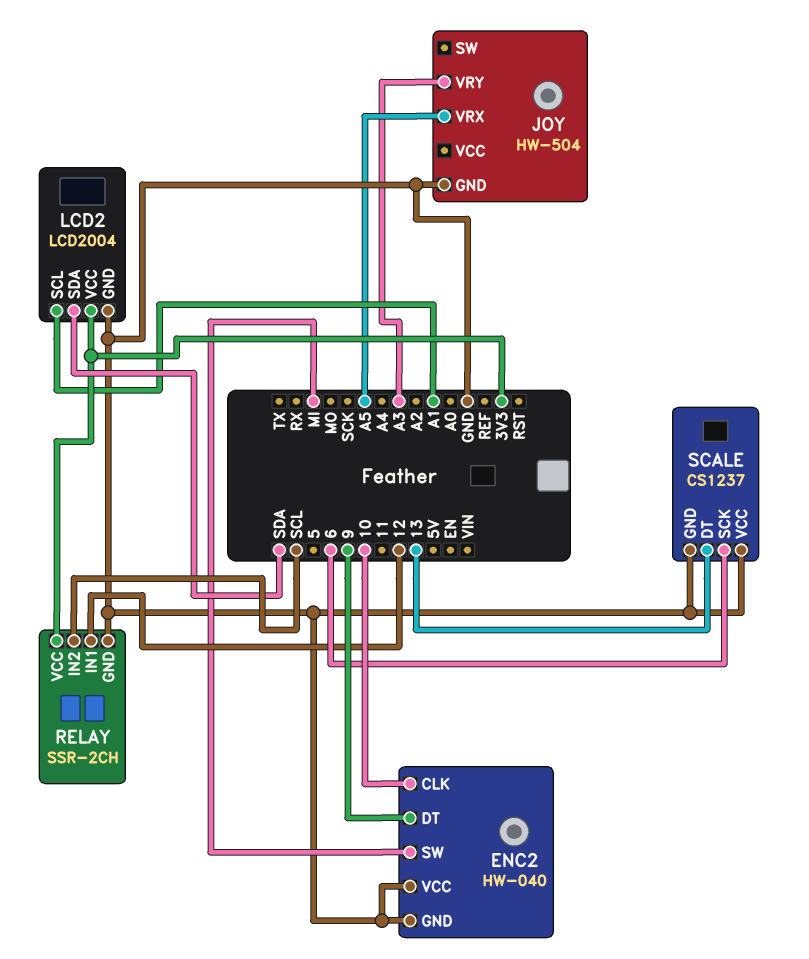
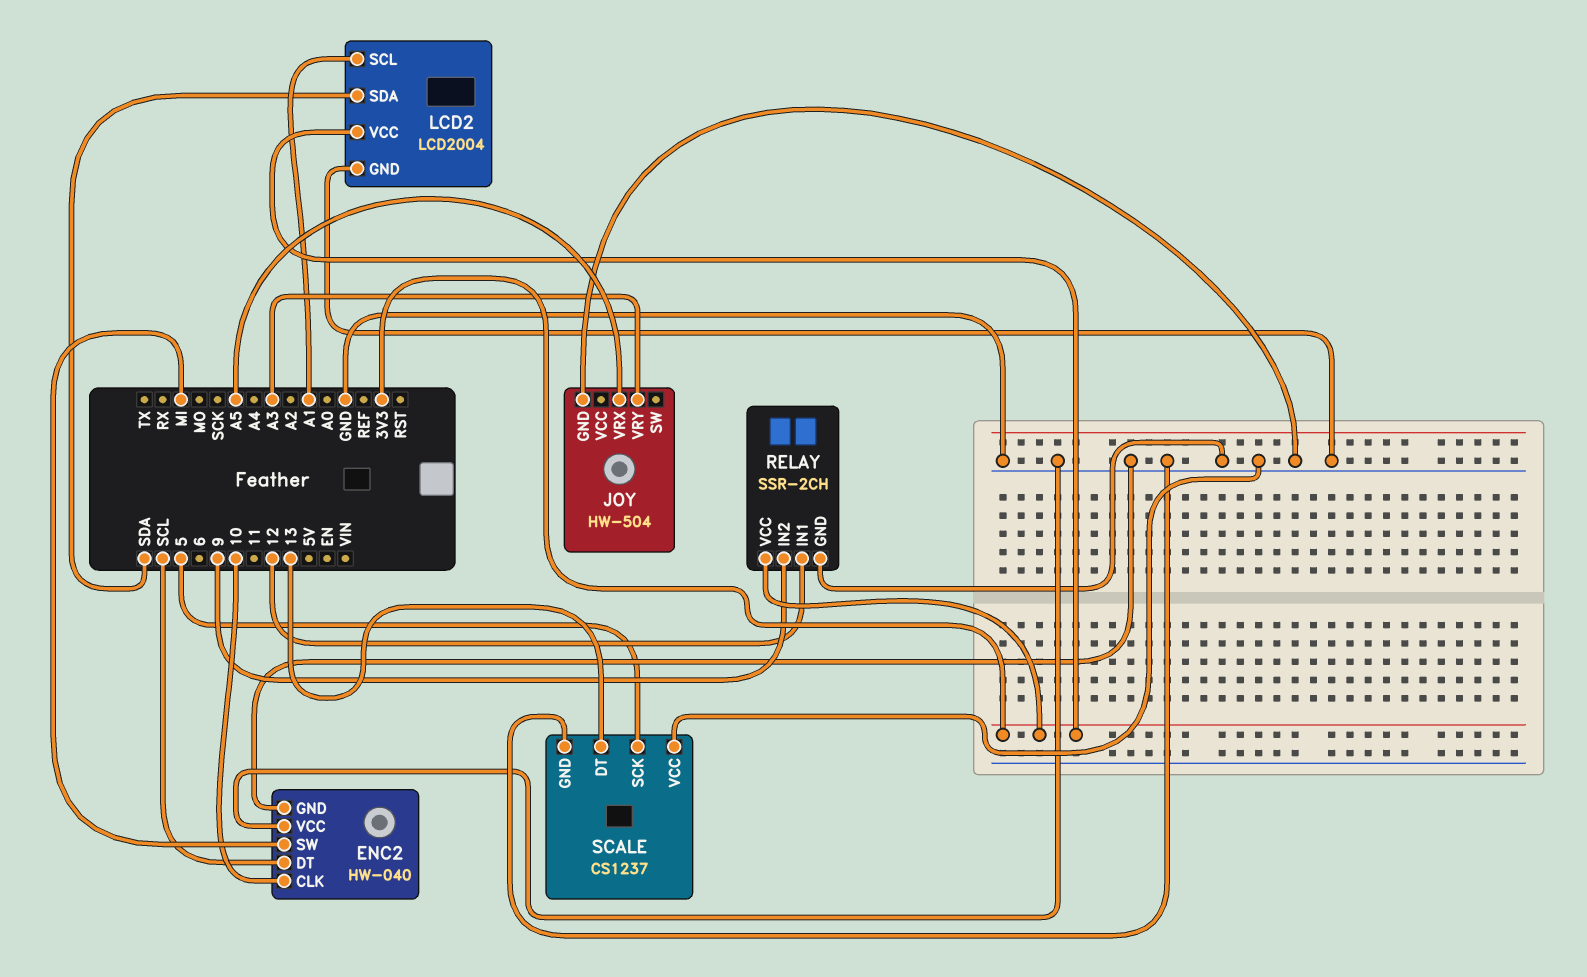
ENC2 pin DT: 9 -> SCL
RELAY pin IN2: SCL -> 9
SCALE pin SCK: 6 -> 5

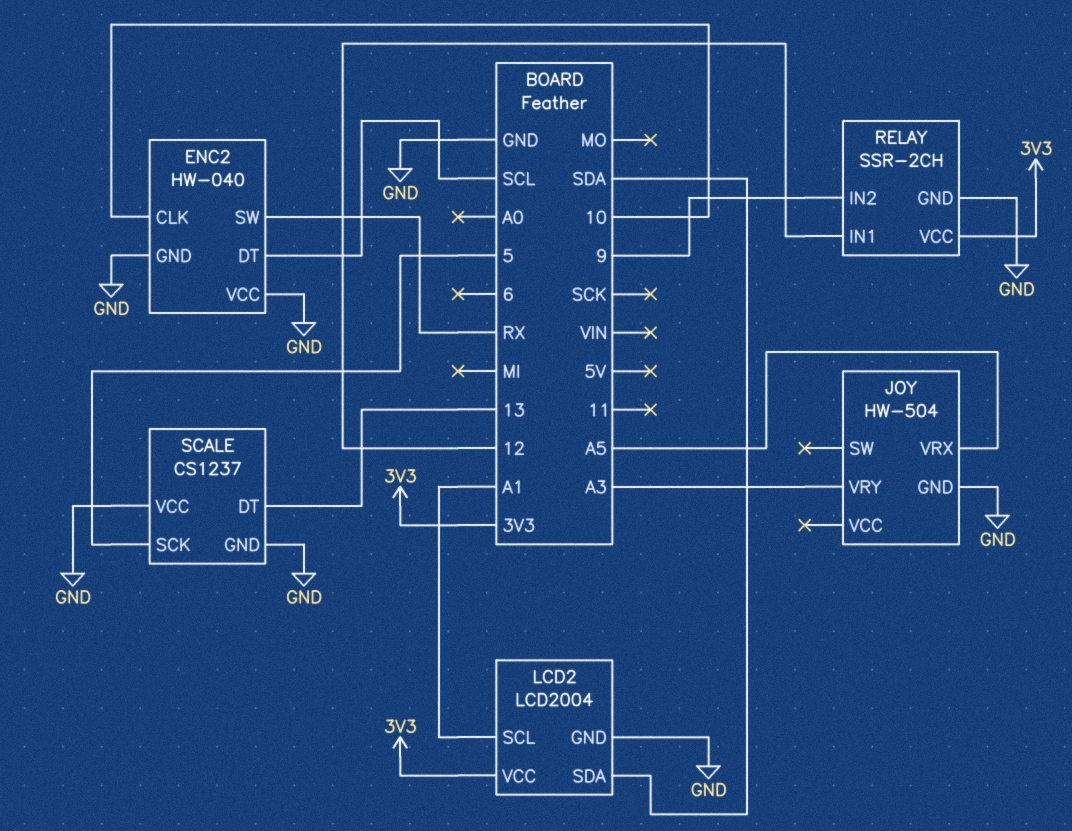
ENC2 pin SW: MI -> RX

